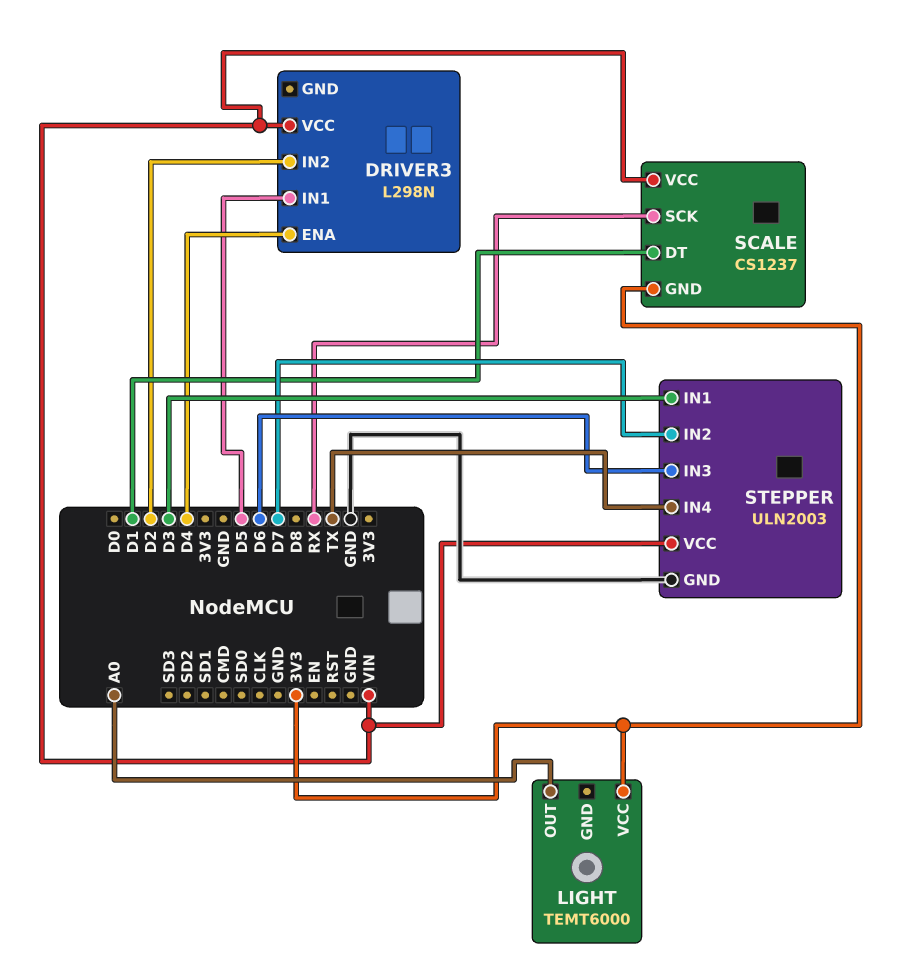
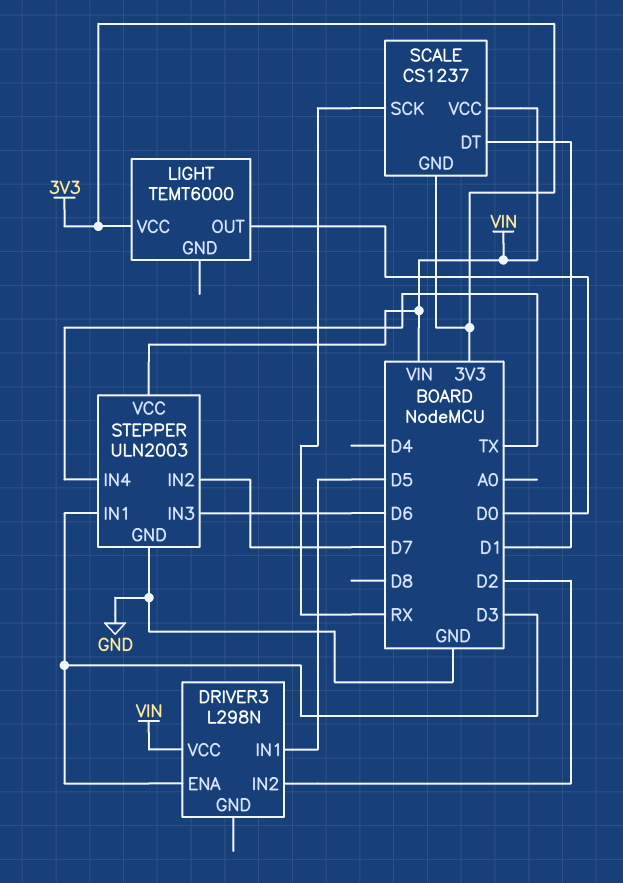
DRIVER3 pin ENA: D4 -> D3
LIGHT pin OUT: A0 -> D0

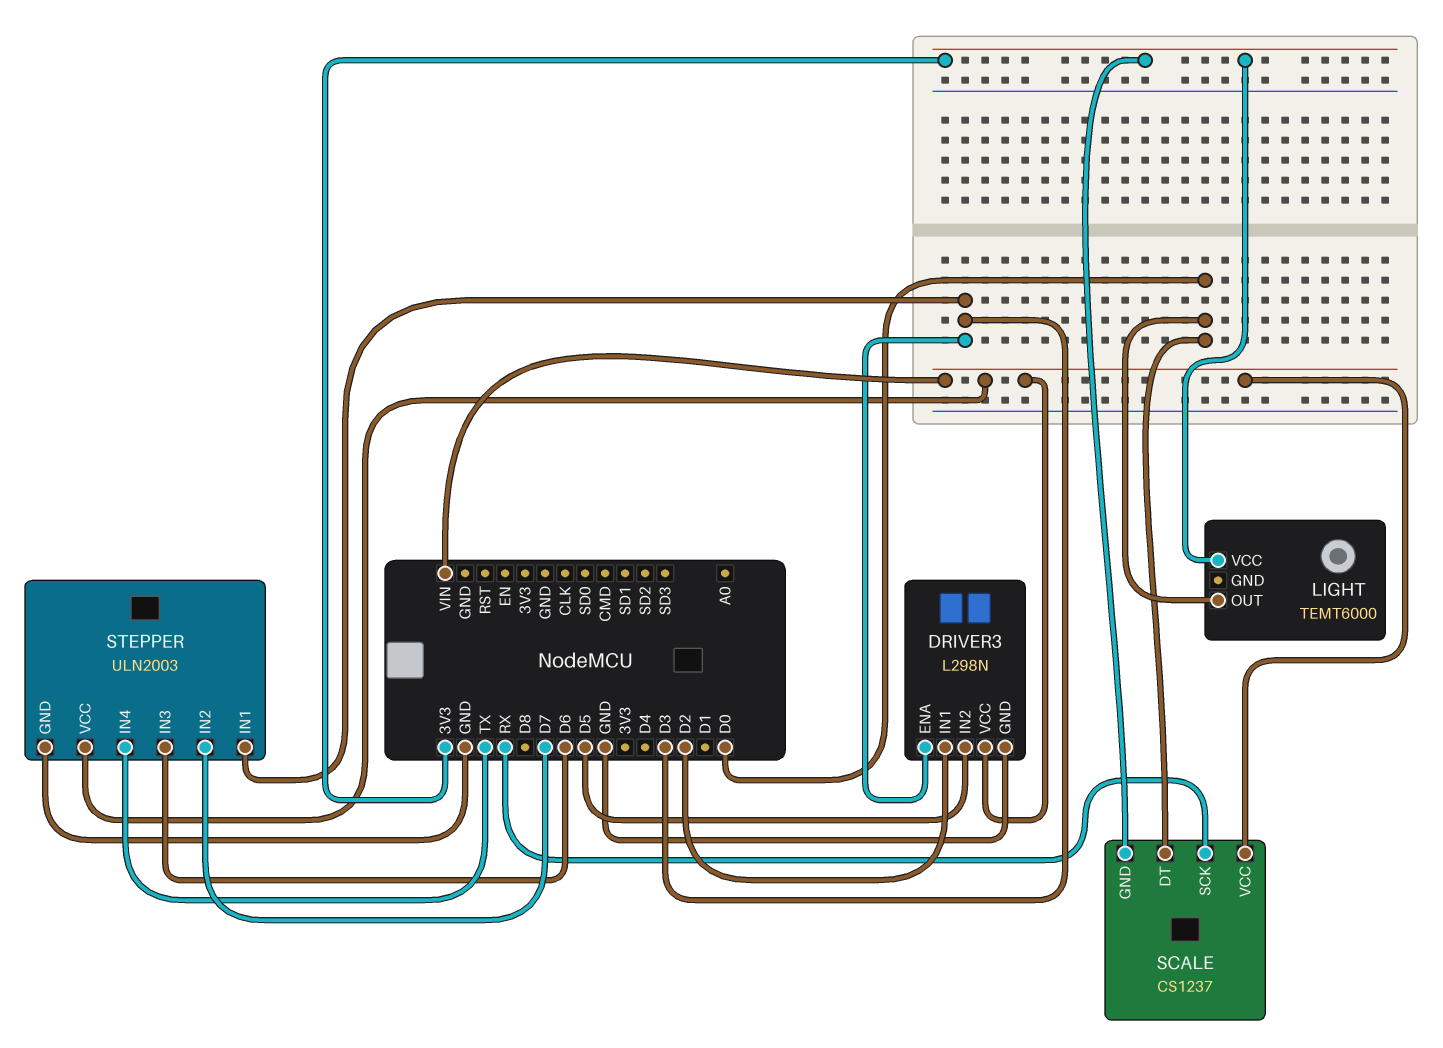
DRIVER3 pin GND: none -> GND
DRIVER3 pin IN1: D5 -> D2
DRIVER3 pin IN2: D2 -> D5
SCALE pin DT: D1 -> D0

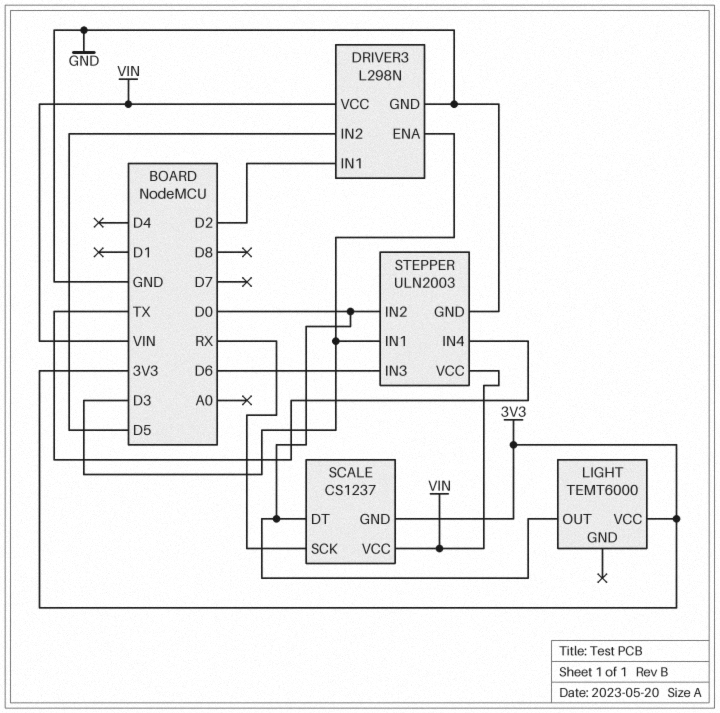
STEPPER pin IN2: D7 -> D0

